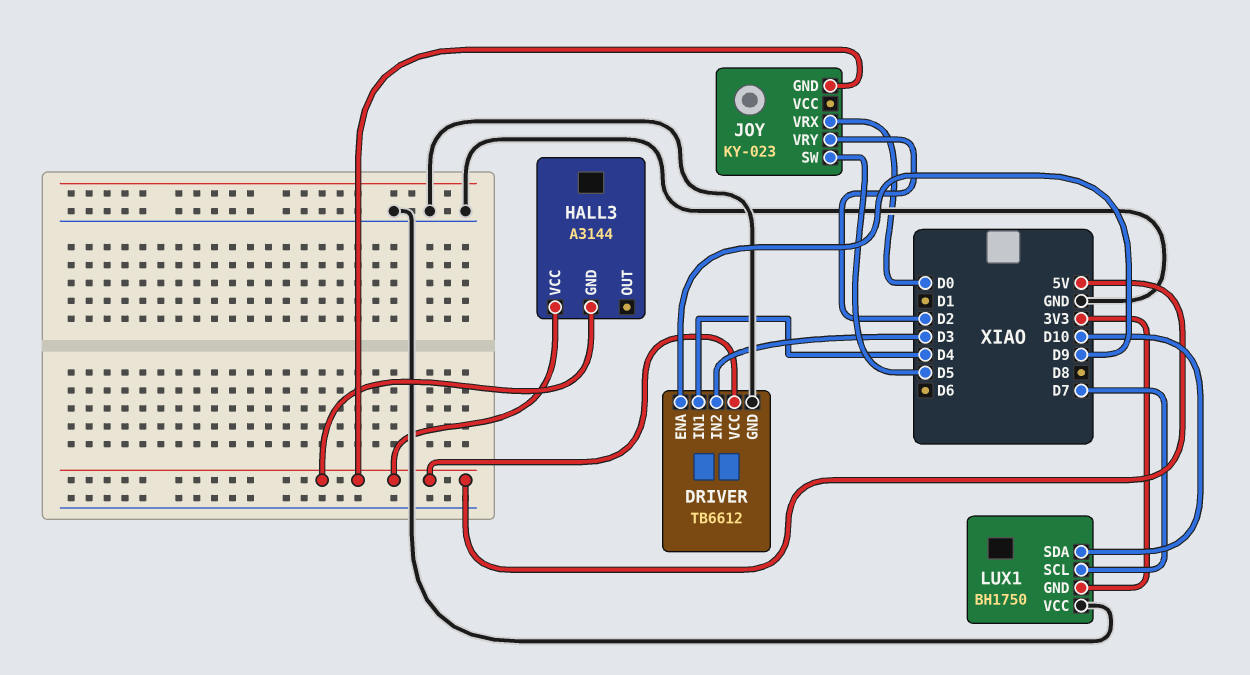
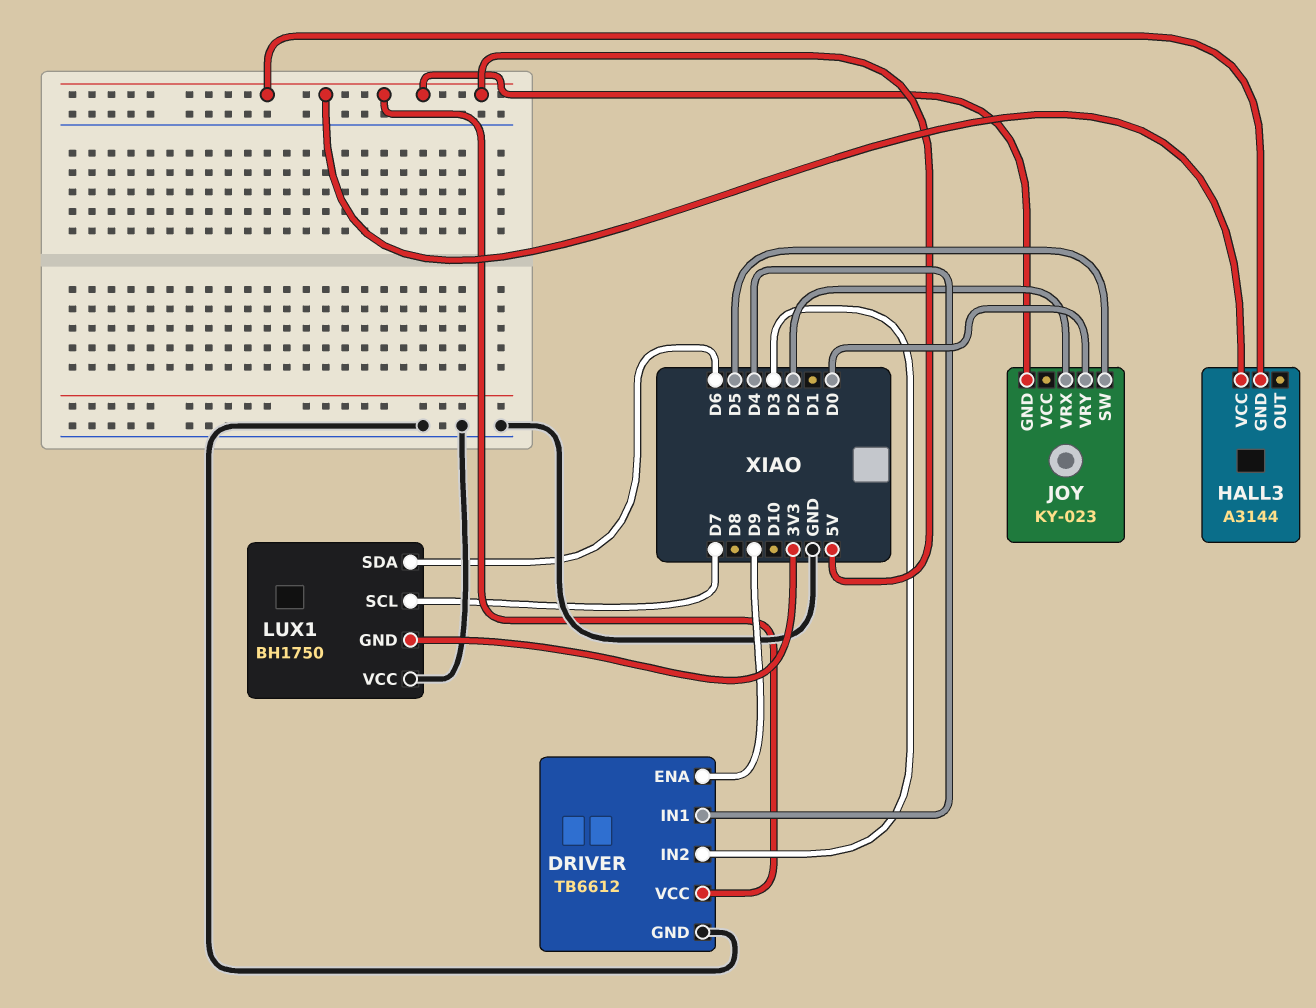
JOY pin VRX: D0 -> D2
JOY pin VRY: D2 -> D0
LUX1 pin SDA: D10 -> D6

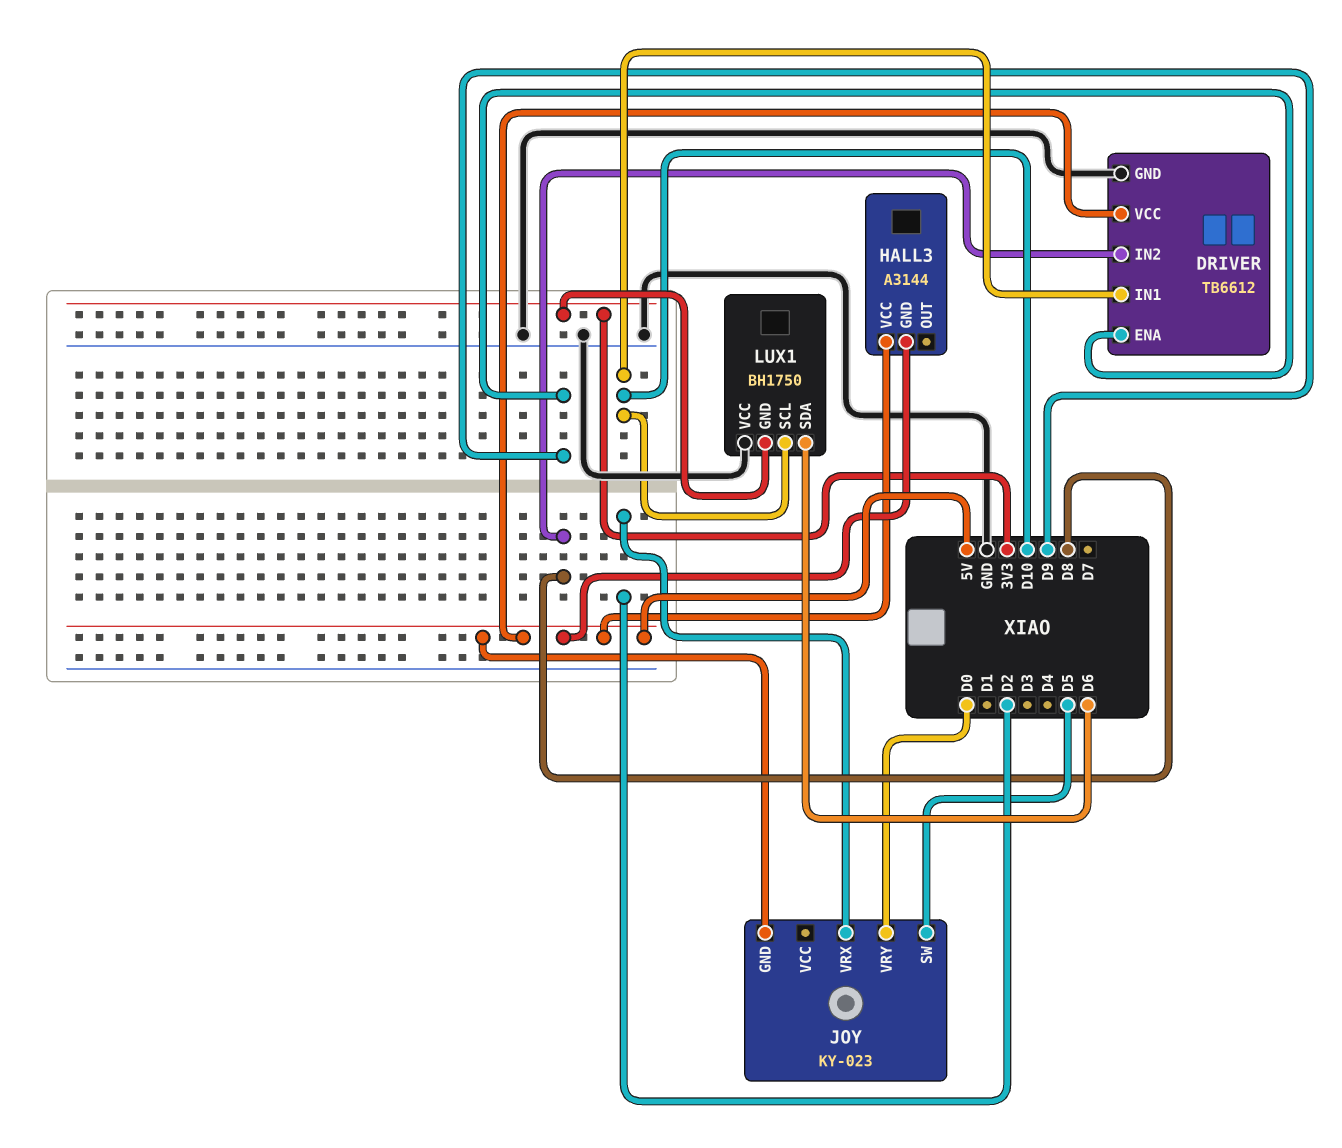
DRIVER pin IN1: D4 -> D10
DRIVER pin IN2: D3 -> D8
LUX1 pin SCL: D7 -> D10

